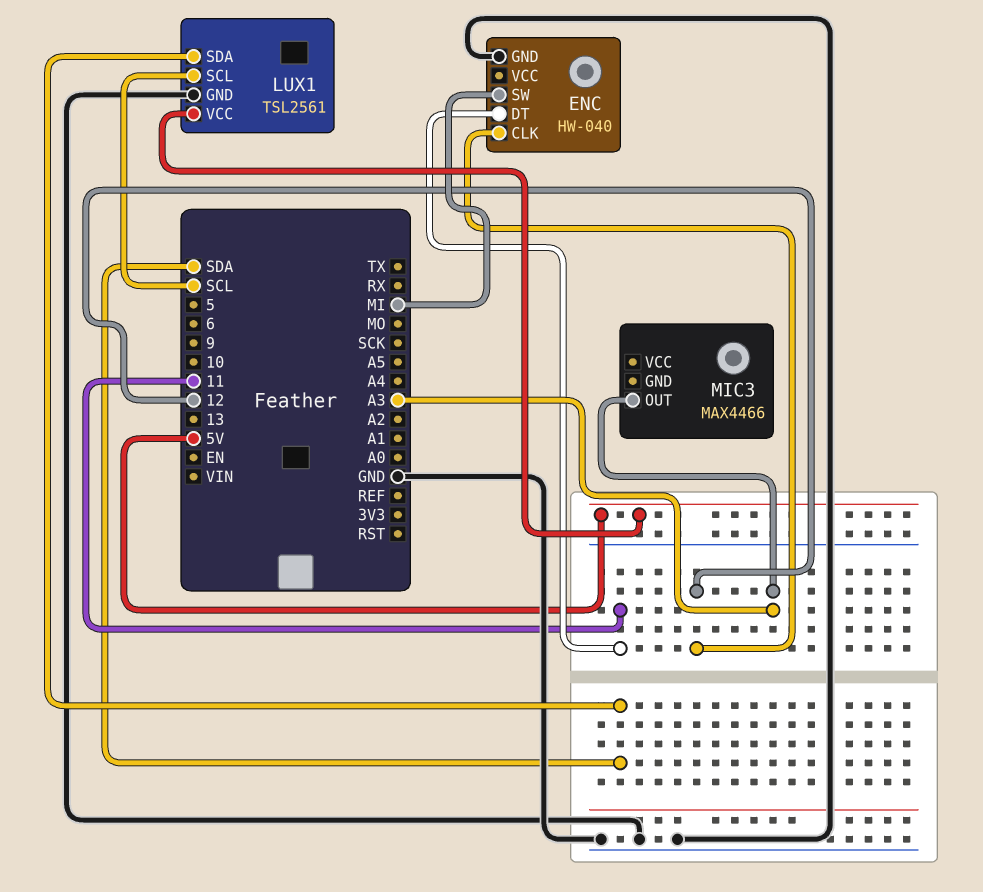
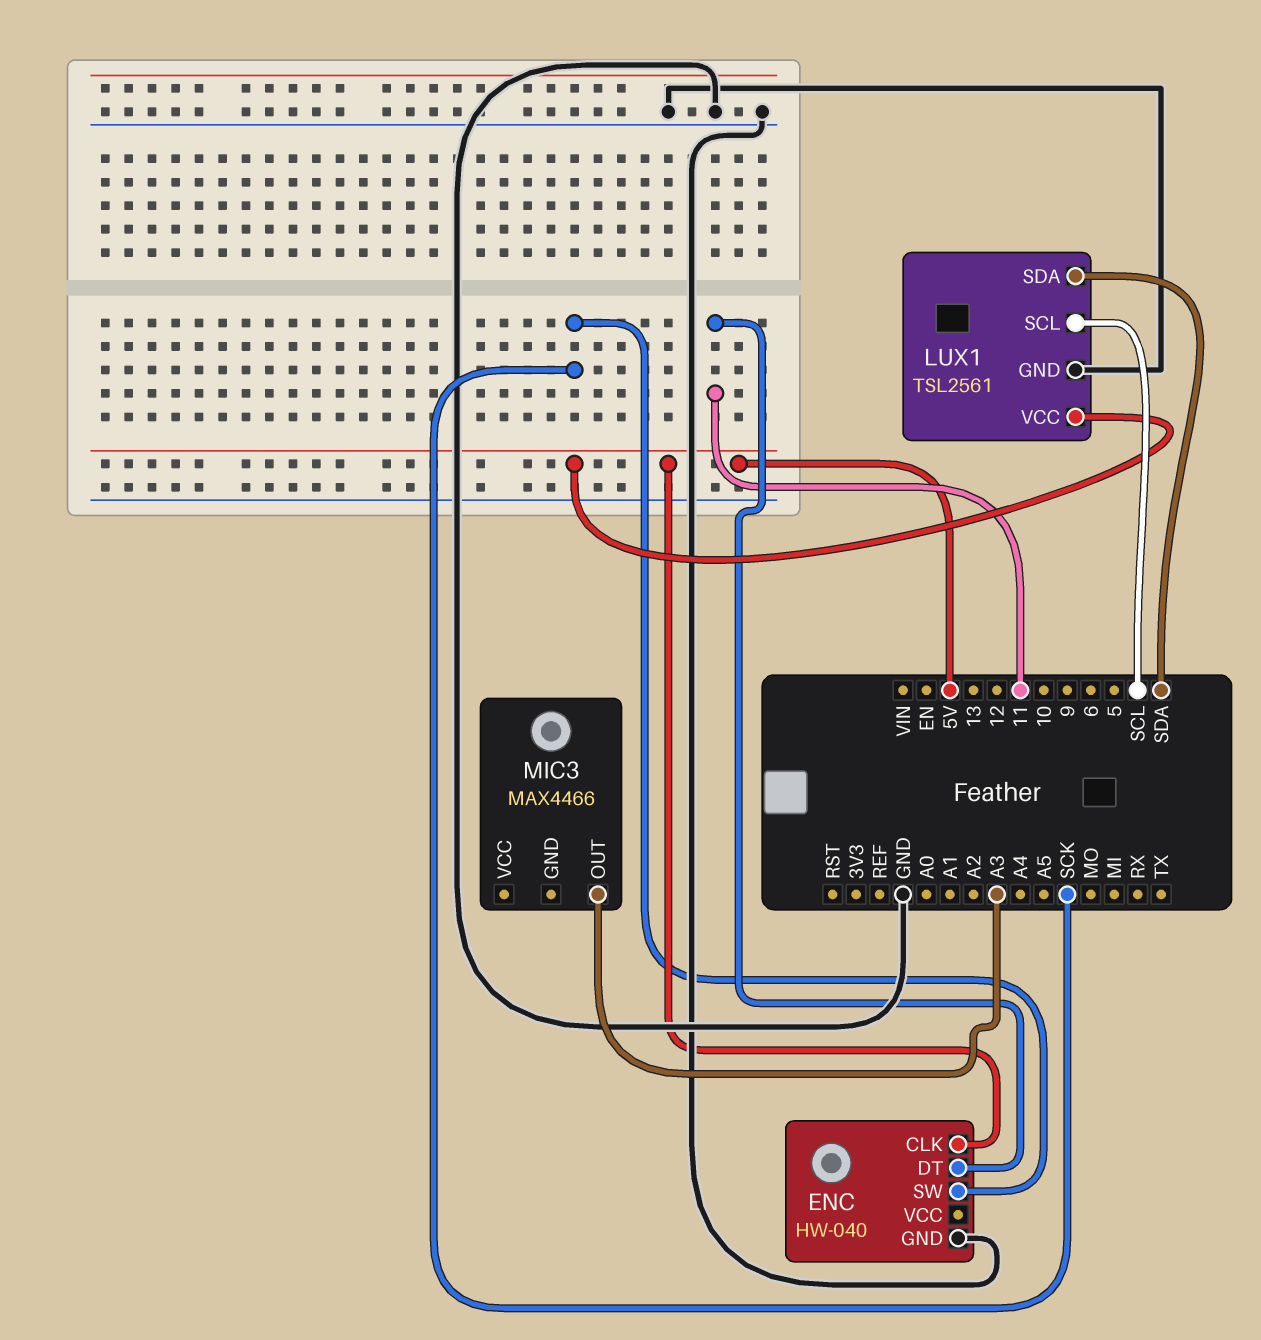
ENC pin CLK: 12 -> 5V
ENC pin SW: MI -> SCK

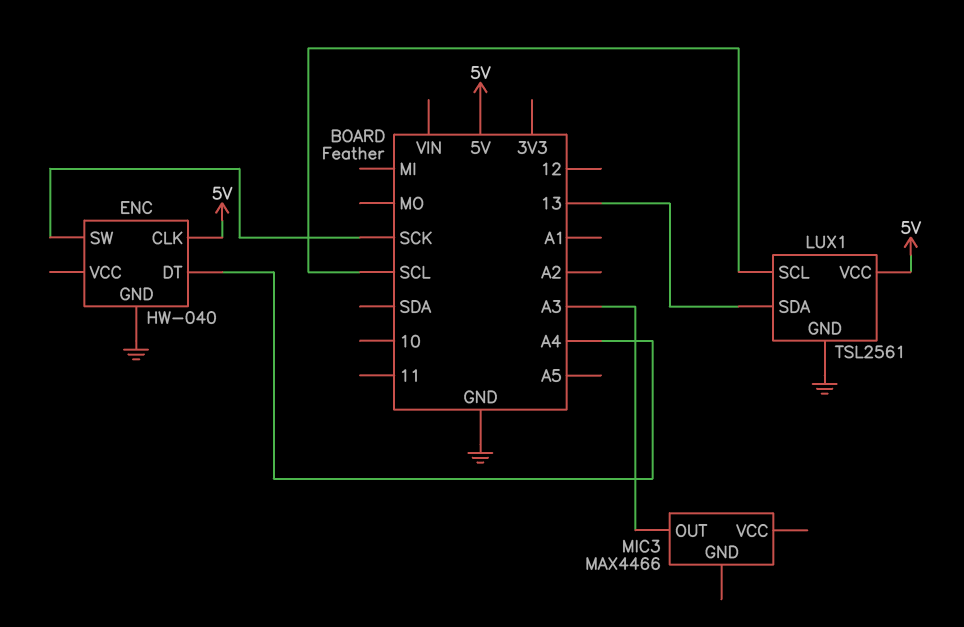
ENC pin DT: 11 -> A4
LUX1 pin SDA: SDA -> 13

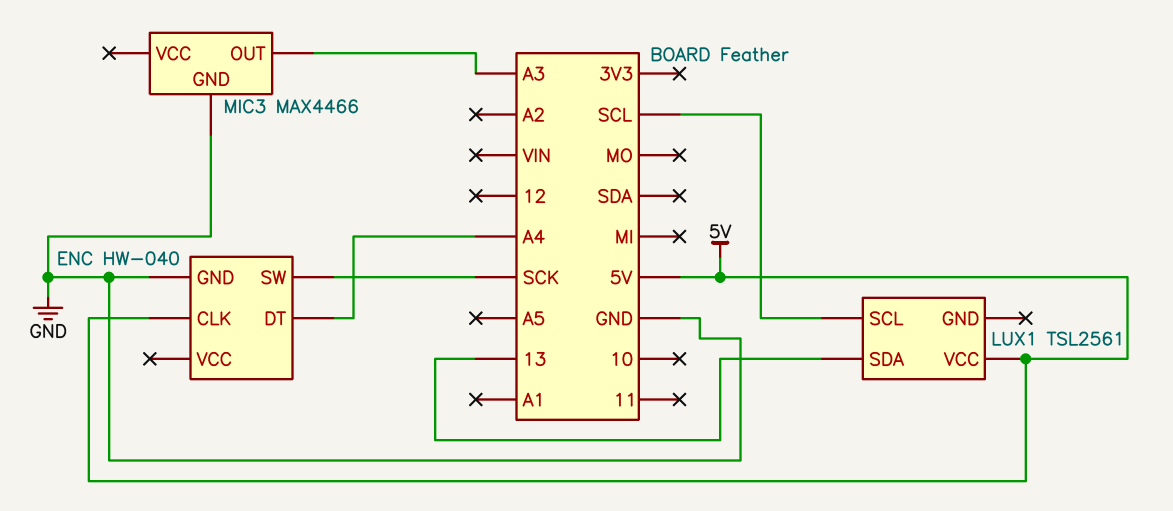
LUX1 pin GND: GND -> none
MIC3 pin GND: none -> GND

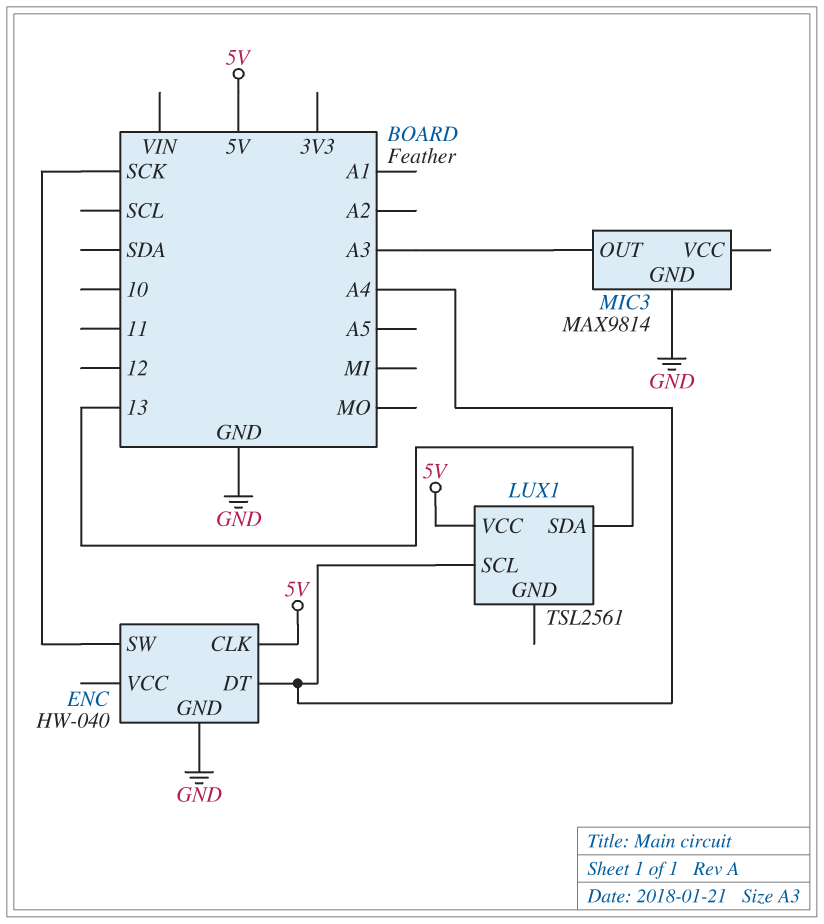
LUX1 pin SCL: SCL -> A4
MIC3: MAX4466 -> MAX9814

